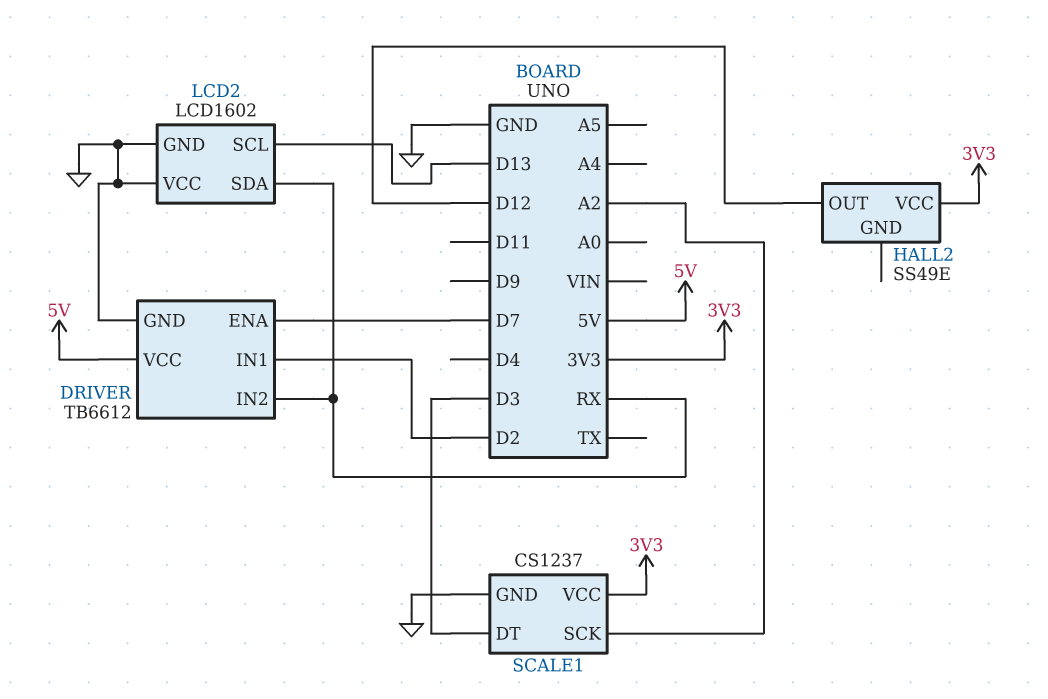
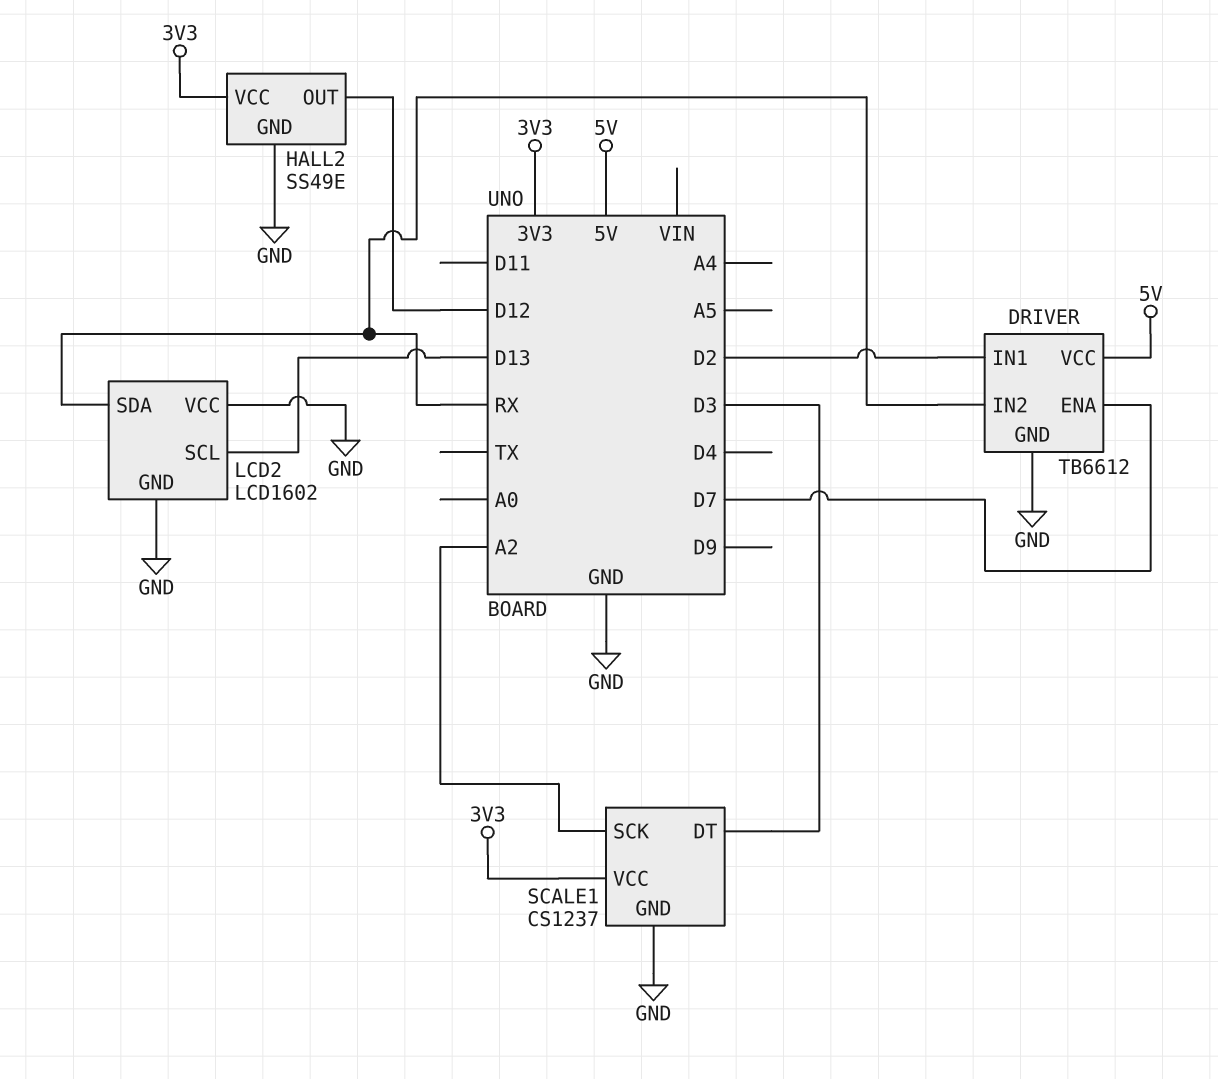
HALL2 pin GND: none -> GND

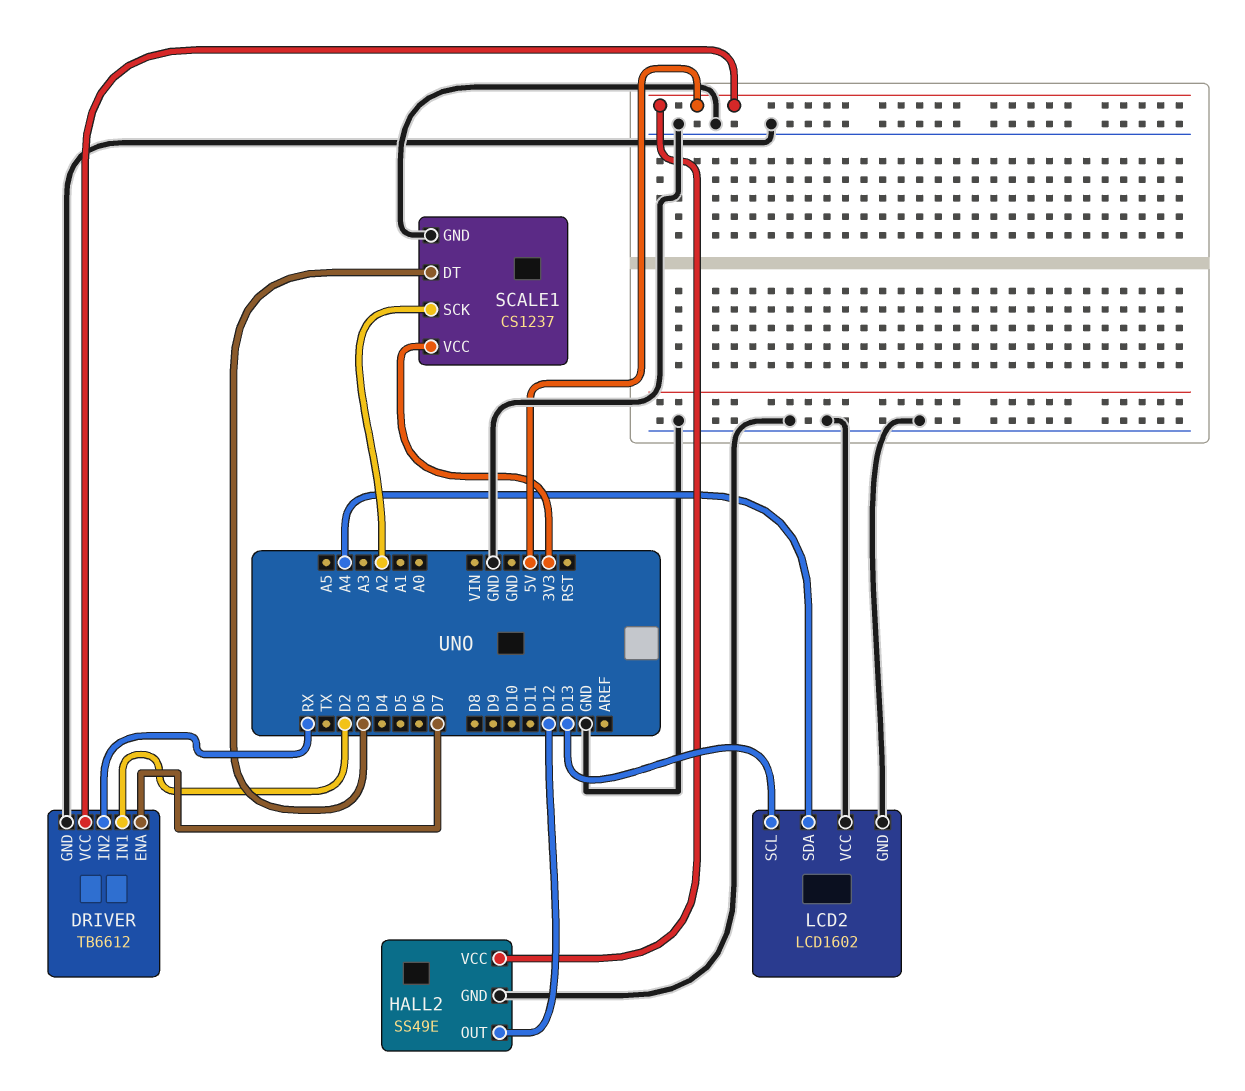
HALL2 pin VCC: 3V3 -> 5V
LCD2 pin SDA: RX -> A4

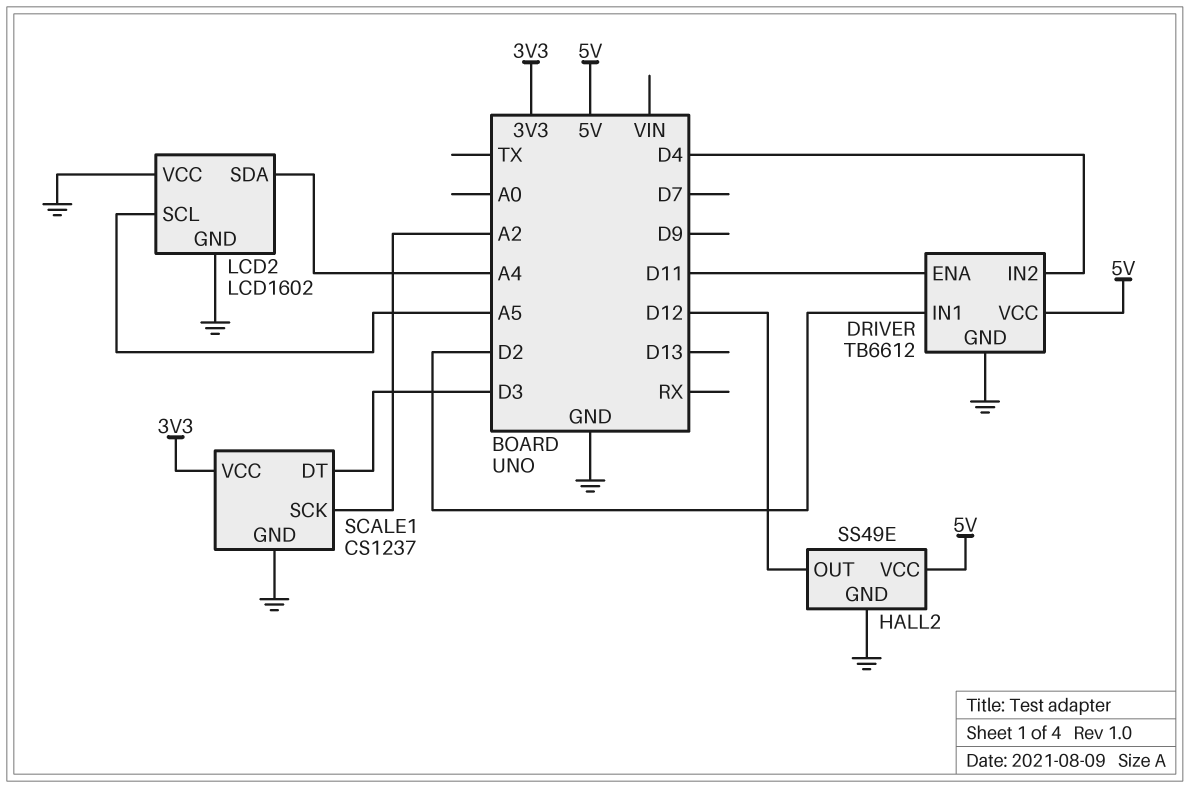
DRIVER pin ENA: D7 -> D11
DRIVER pin IN2: RX -> D4
LCD2 pin SCL: D13 -> A5

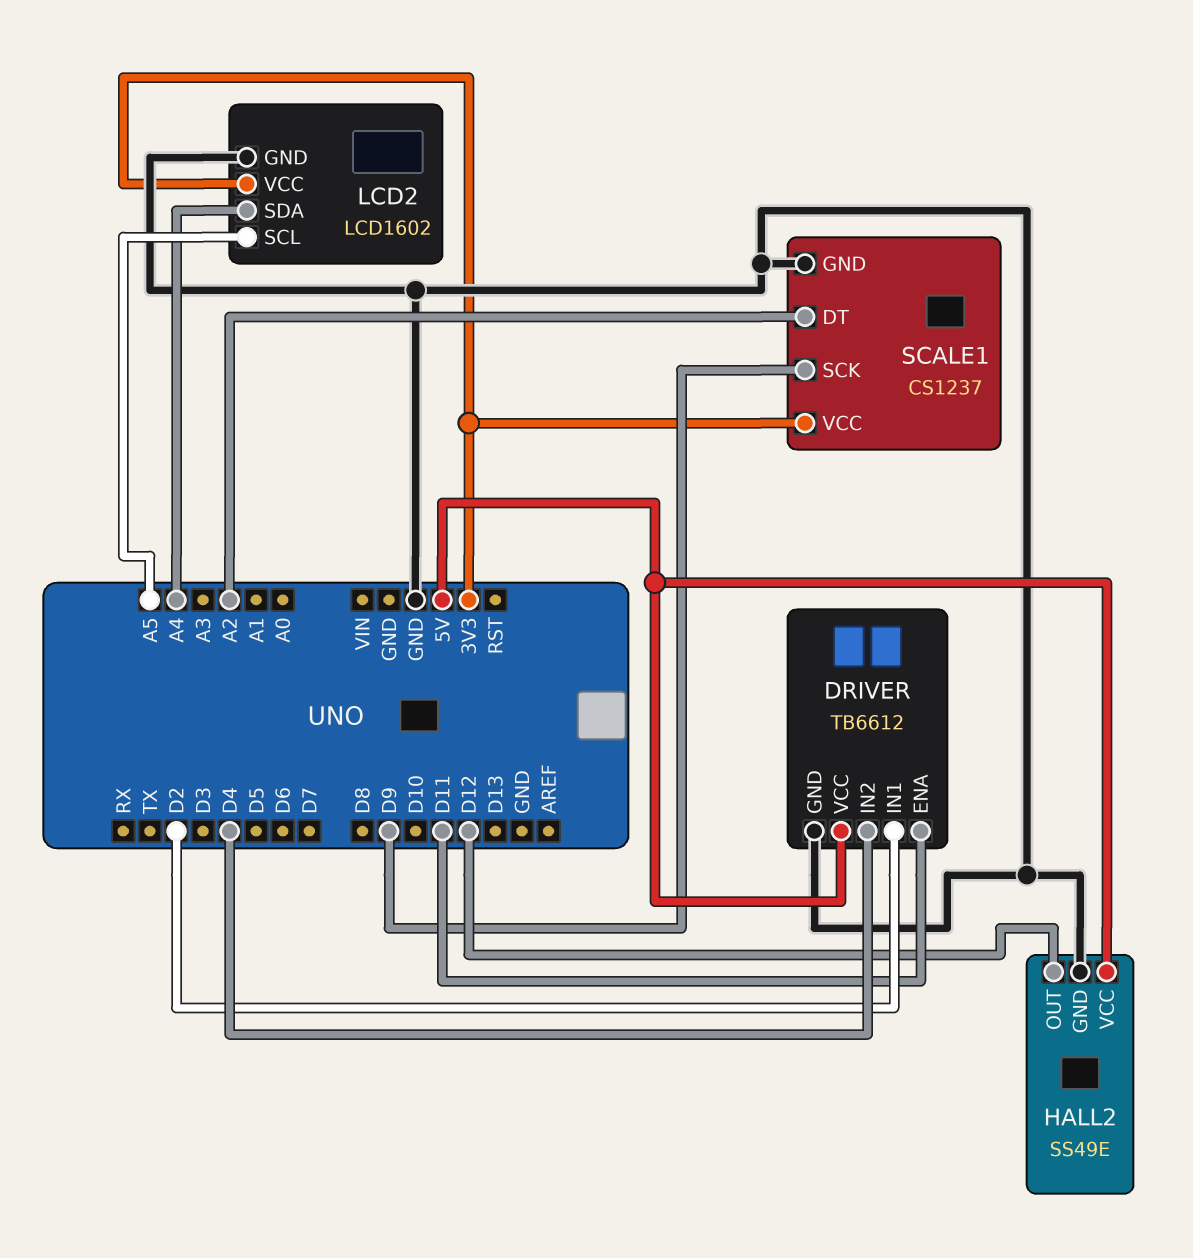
LCD2 pin VCC: GND -> 3V3
SCALE1 pin DT: D3 -> A2
SCALE1 pin SCK: A2 -> D9

